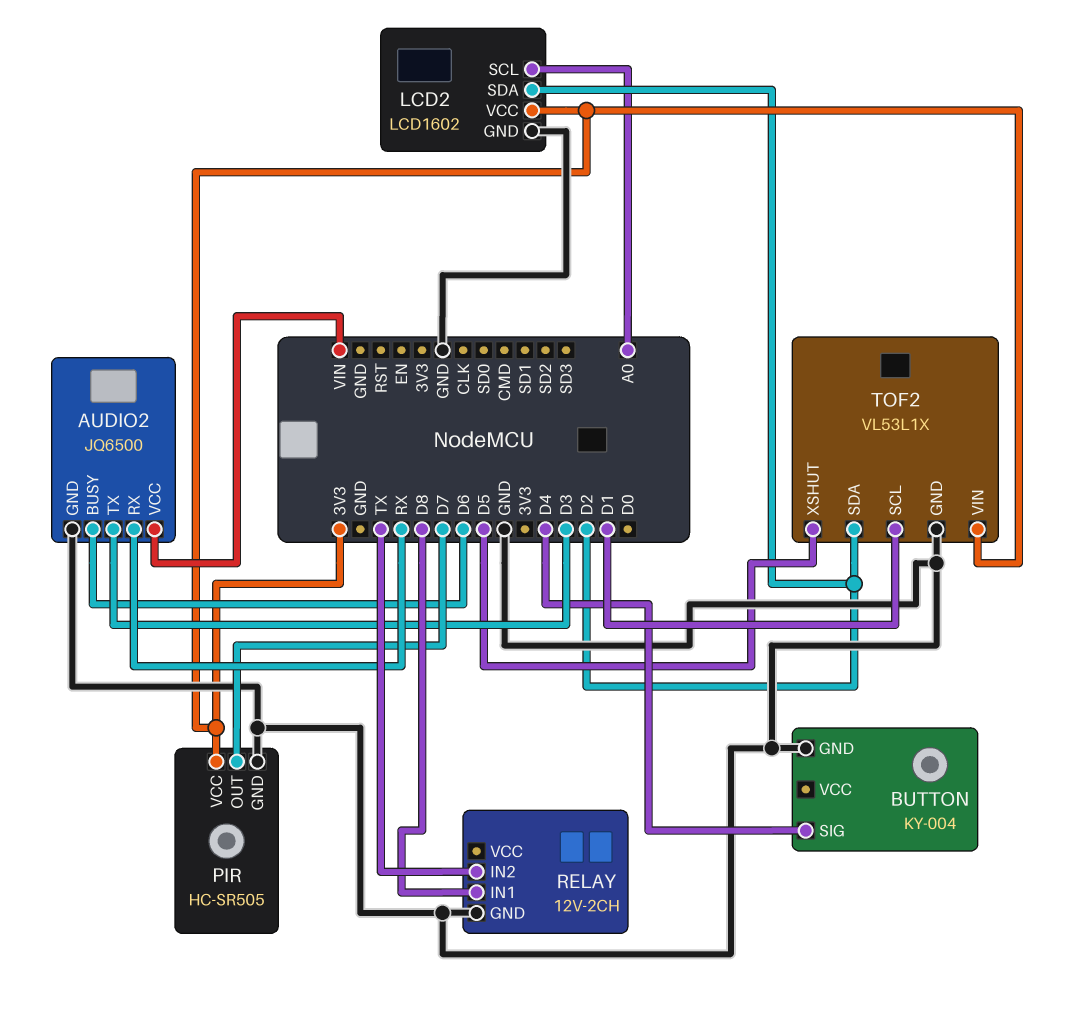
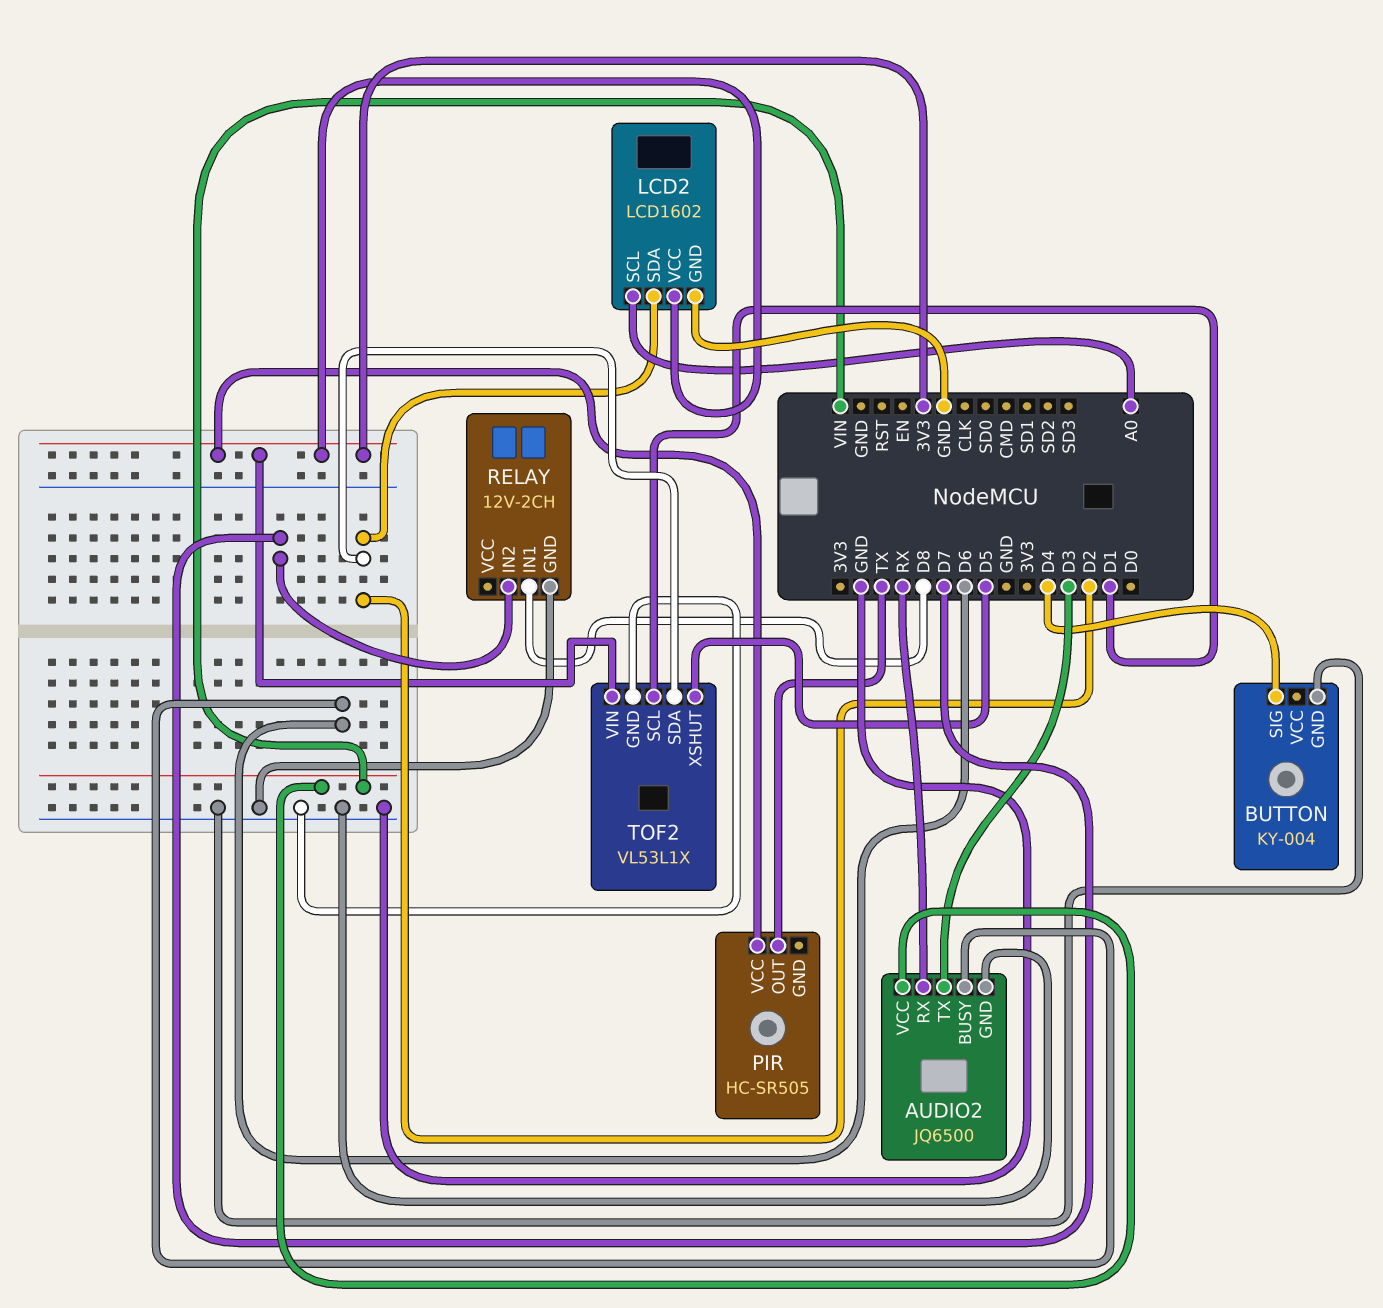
PIR pin GND: GND -> none
PIR pin OUT: D7 -> TX
RELAY pin IN2: TX -> D7

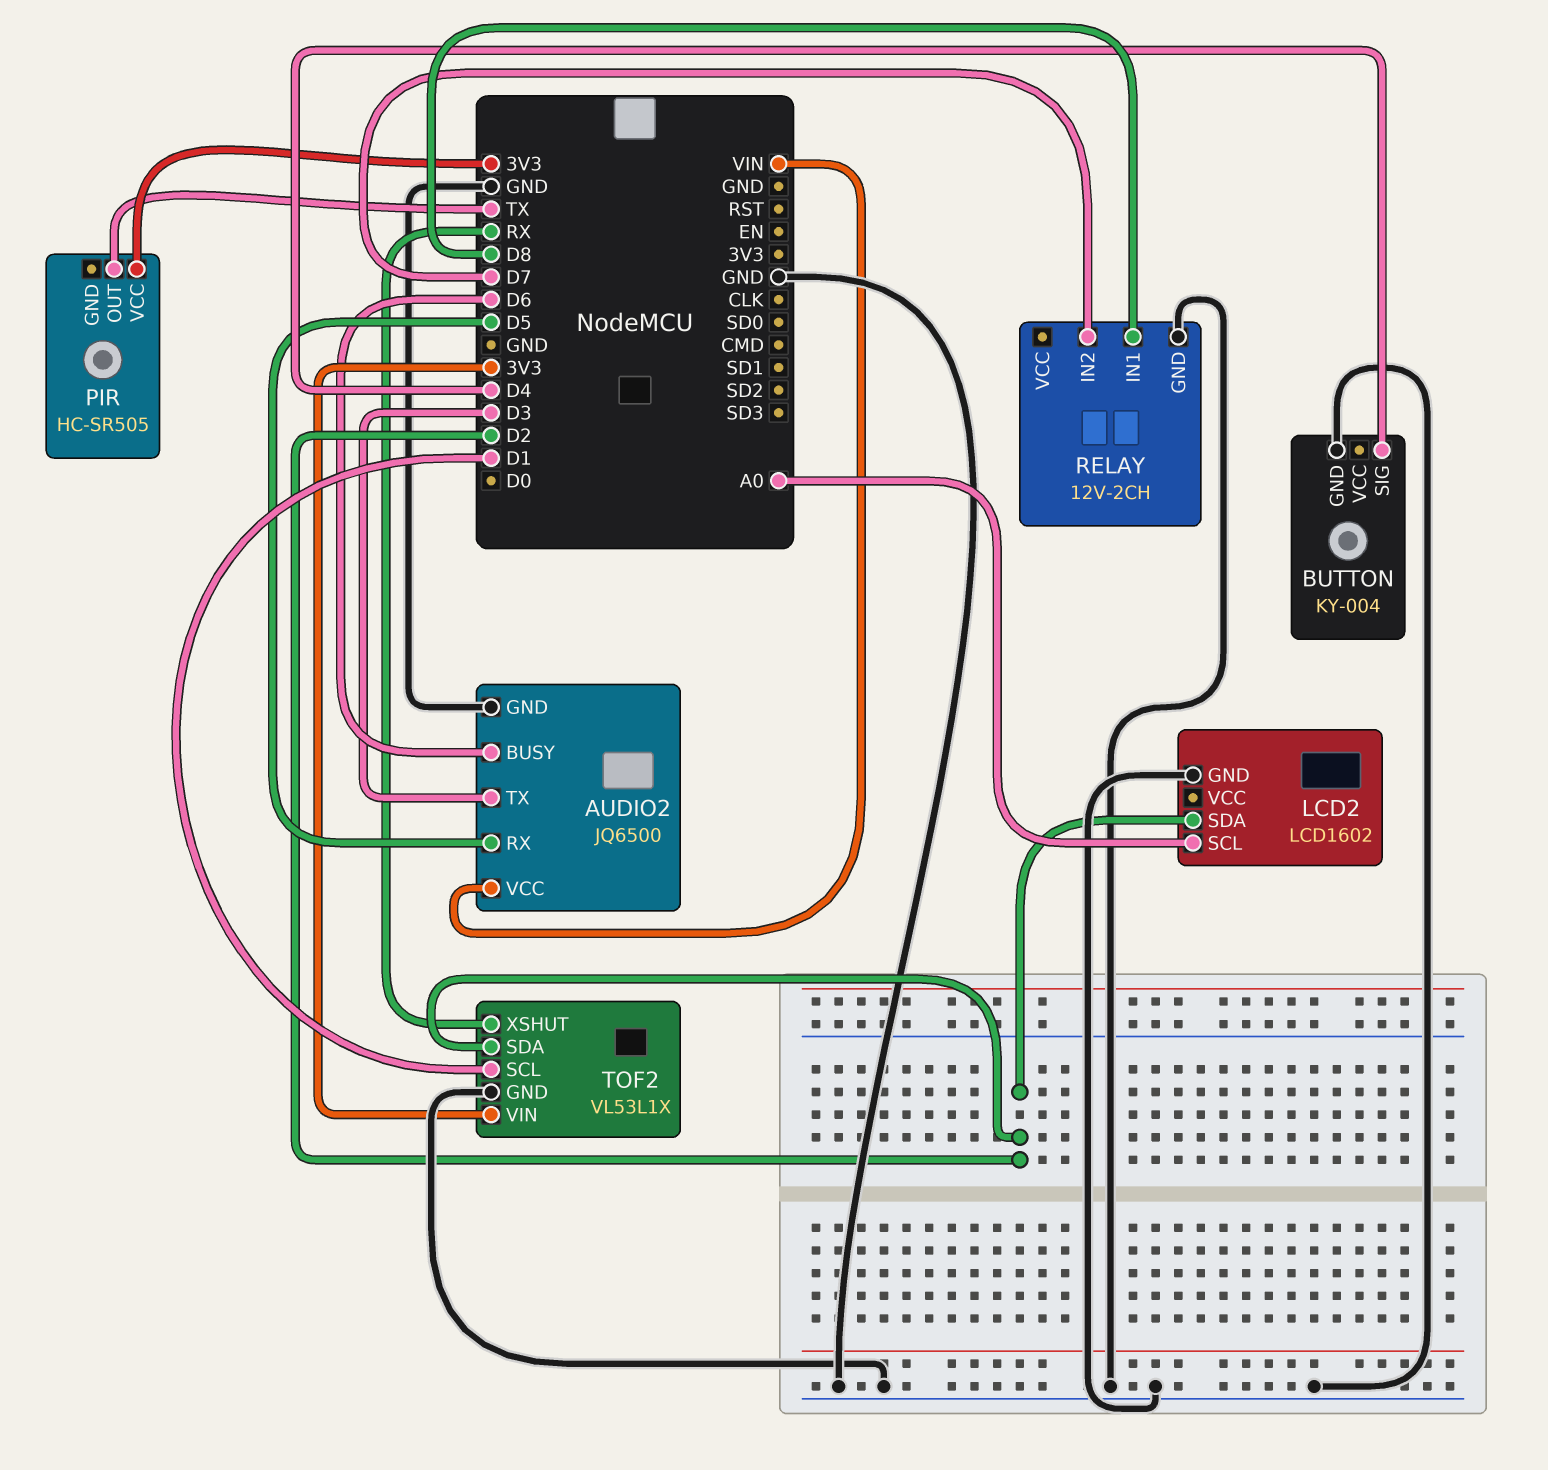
AUDIO2 pin RX: RX -> D5
LCD2 pin VCC: 3V3 -> none
TOF2 pin XSHUT: D5 -> RX

